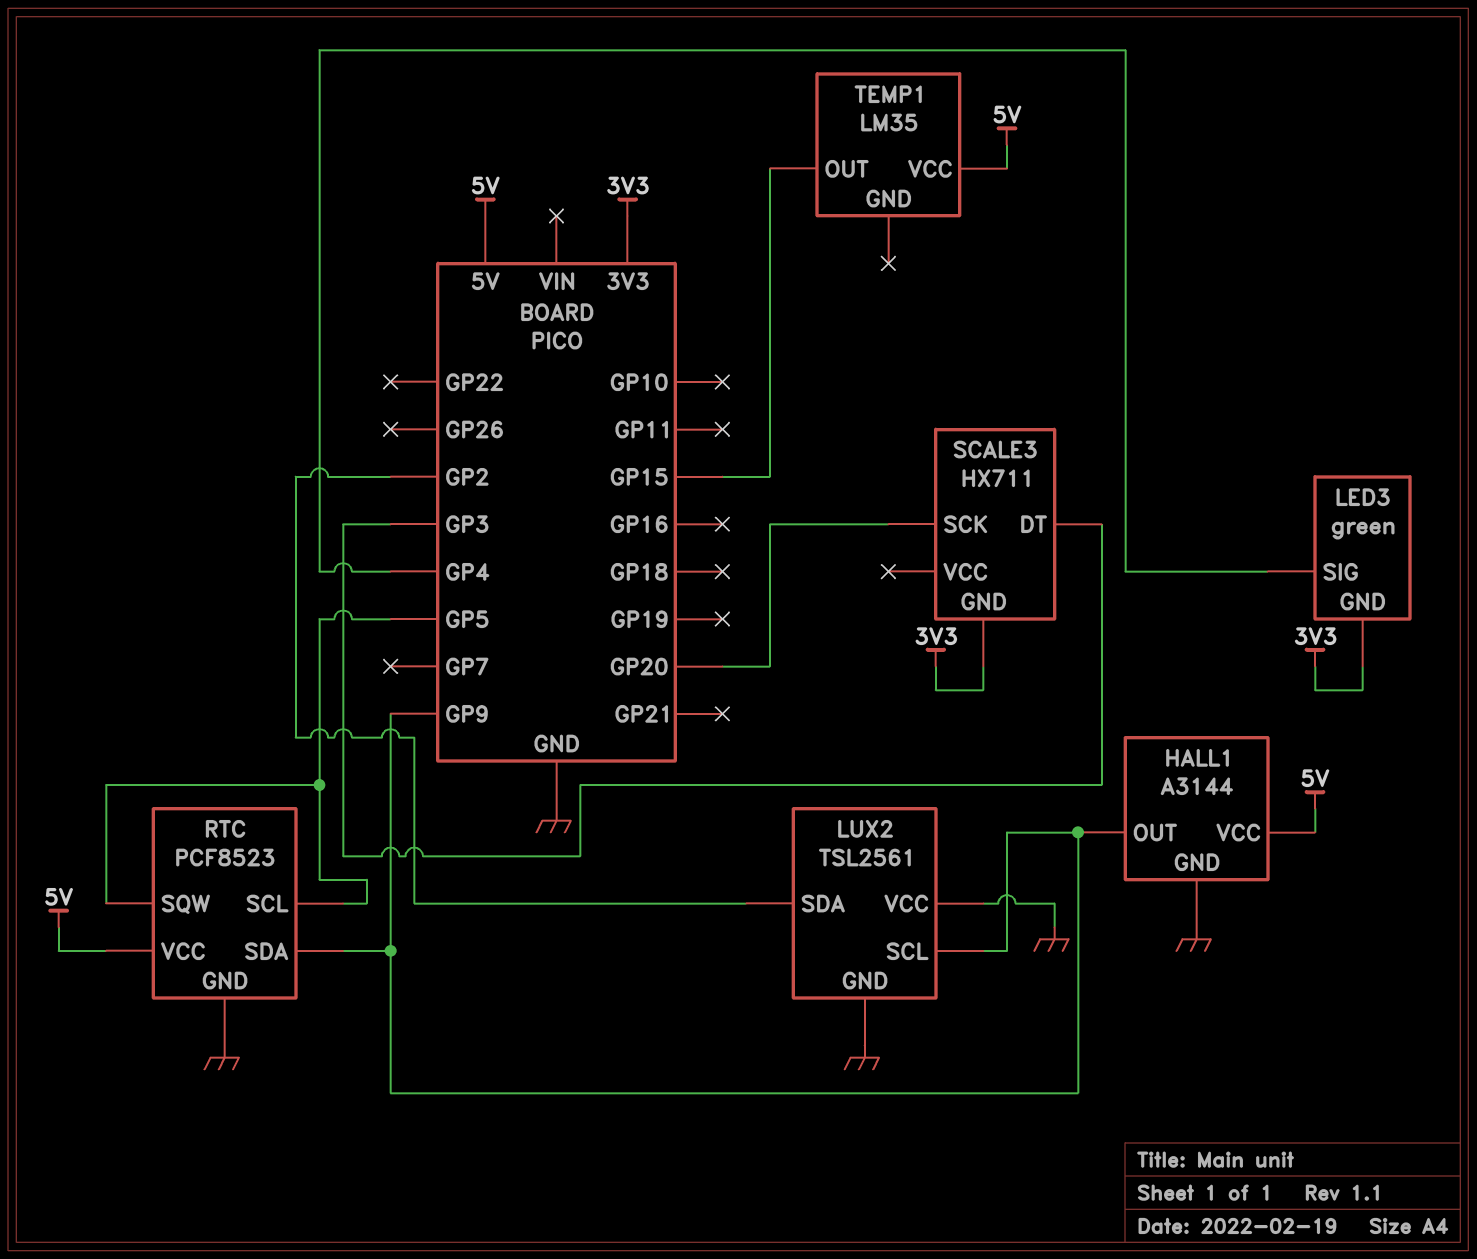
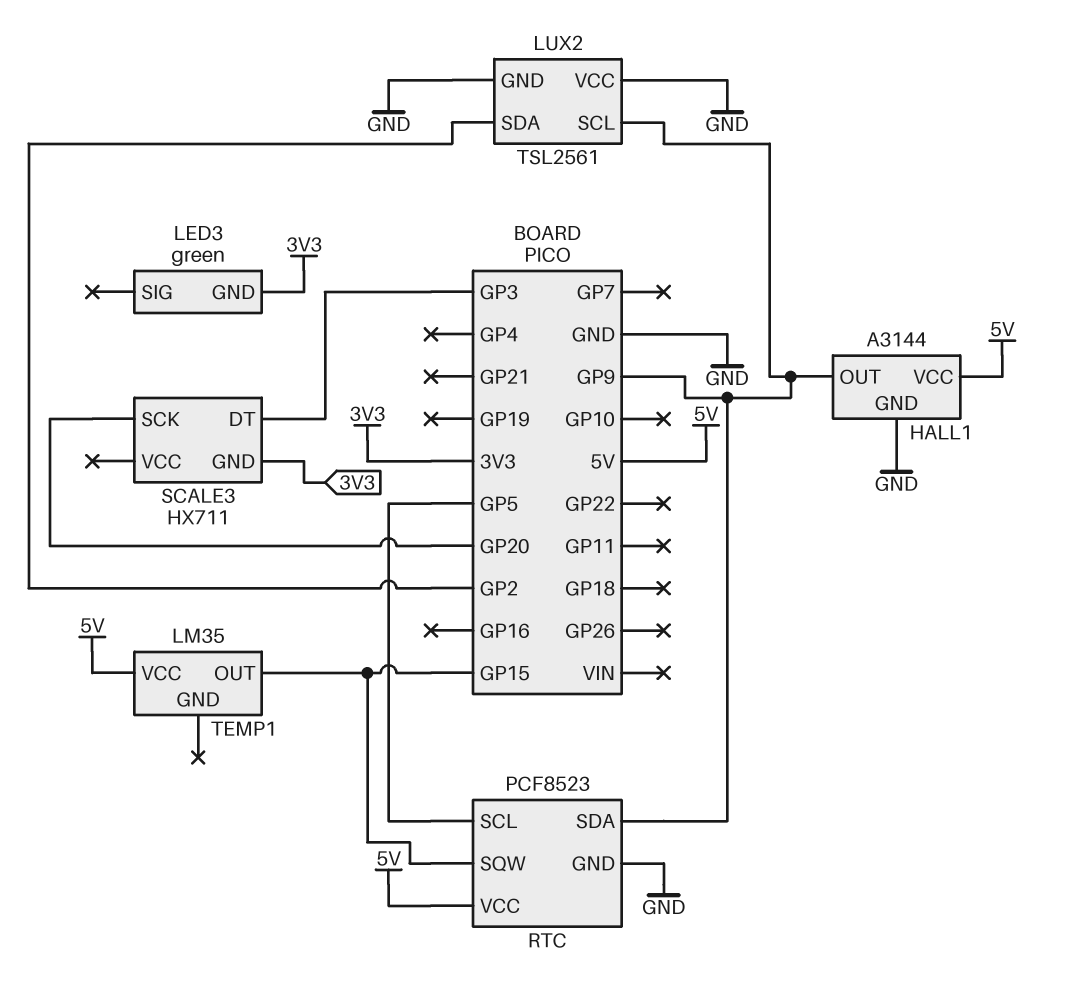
LED3 pin SIG: GP4 -> none
RTC pin SQW: GP5 -> GP15

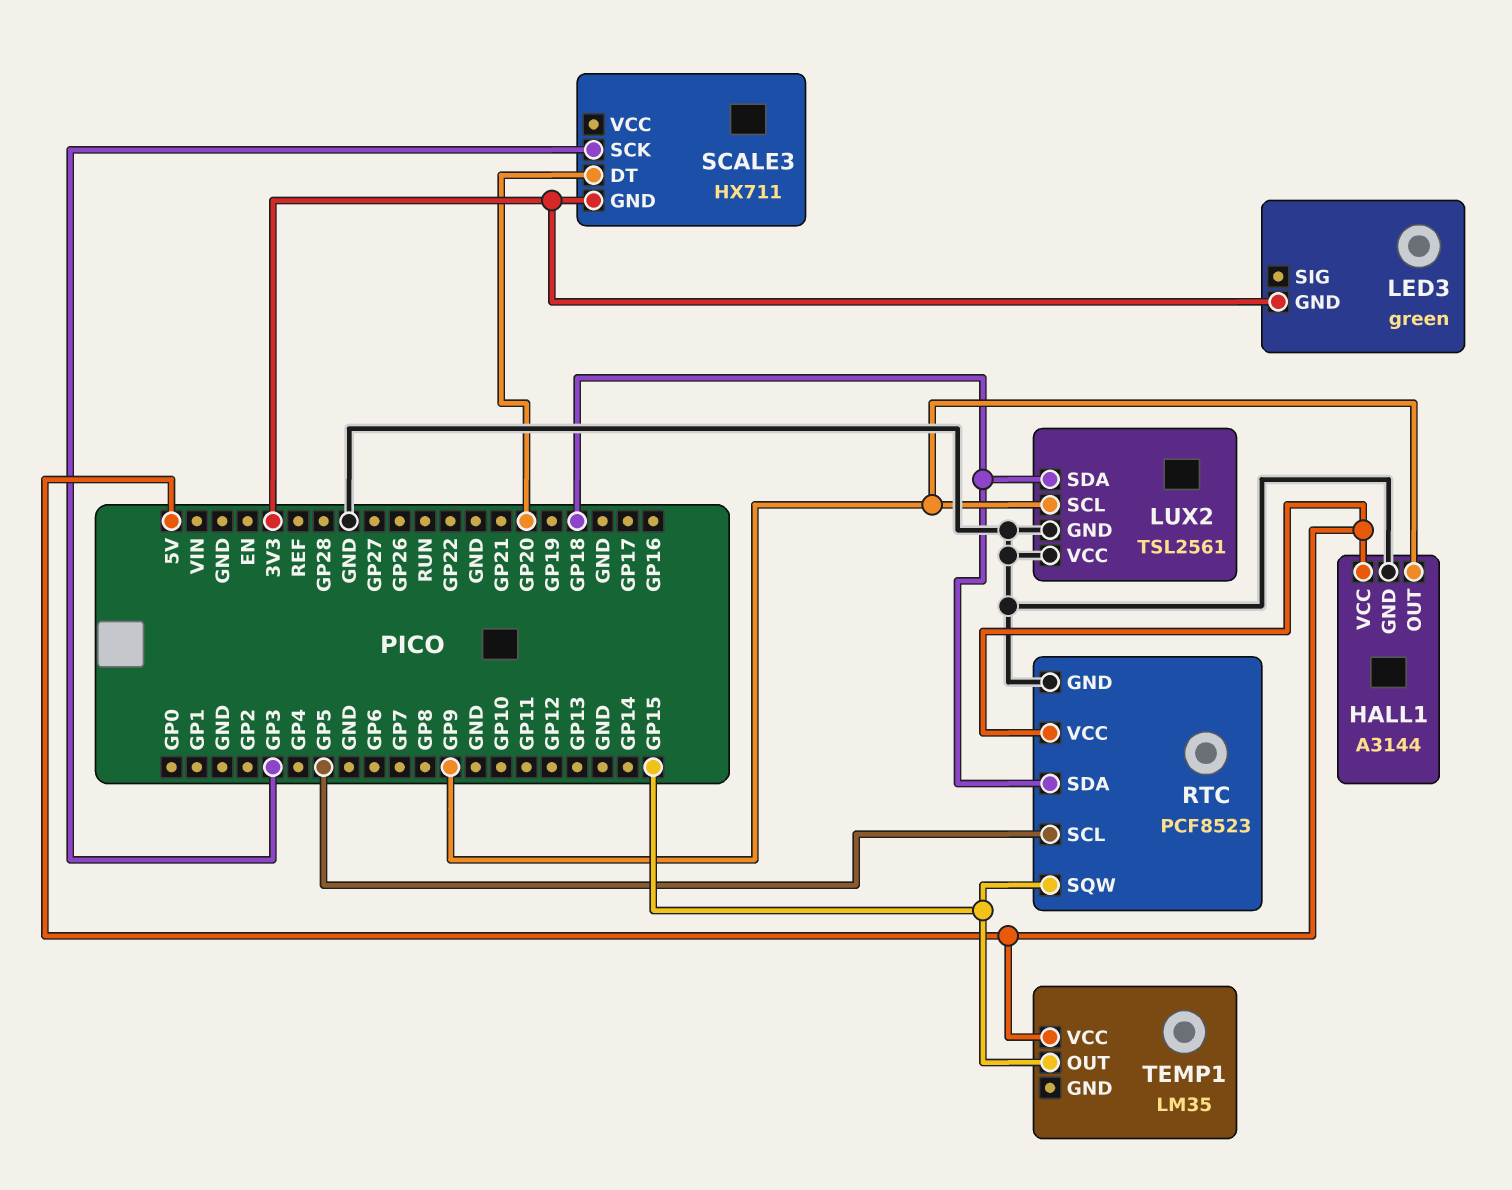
LUX2 pin SDA: GP2 -> GP18
RTC pin SDA: GP9 -> GP18
SCALE3 pin DT: GP3 -> GP20
SCALE3 pin SCK: GP20 -> GP3

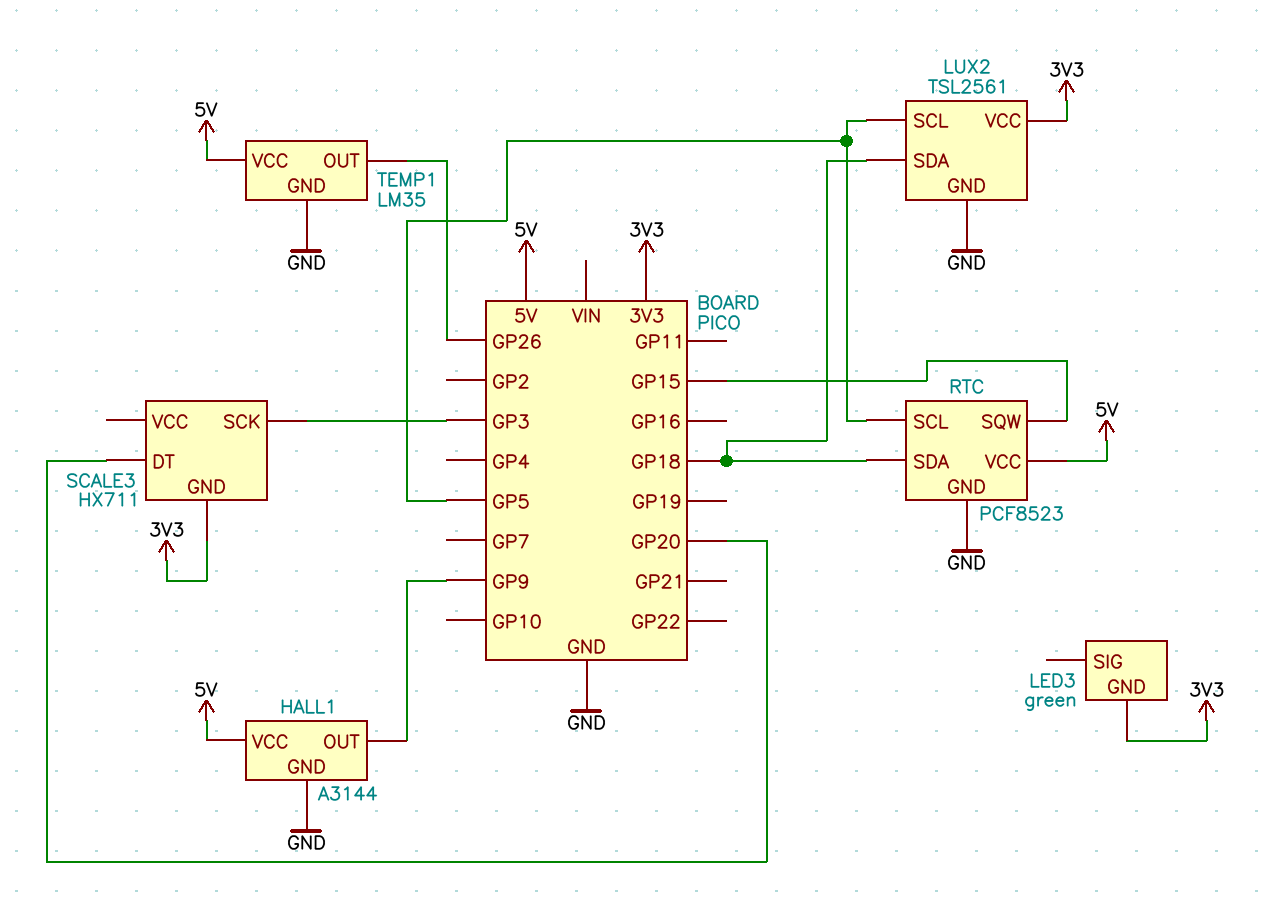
LUX2 pin SCL: GP9 -> GP5
LUX2 pin VCC: GND -> 3V3
TEMP1 pin GND: none -> GND
TEMP1 pin OUT: GP15 -> GP26

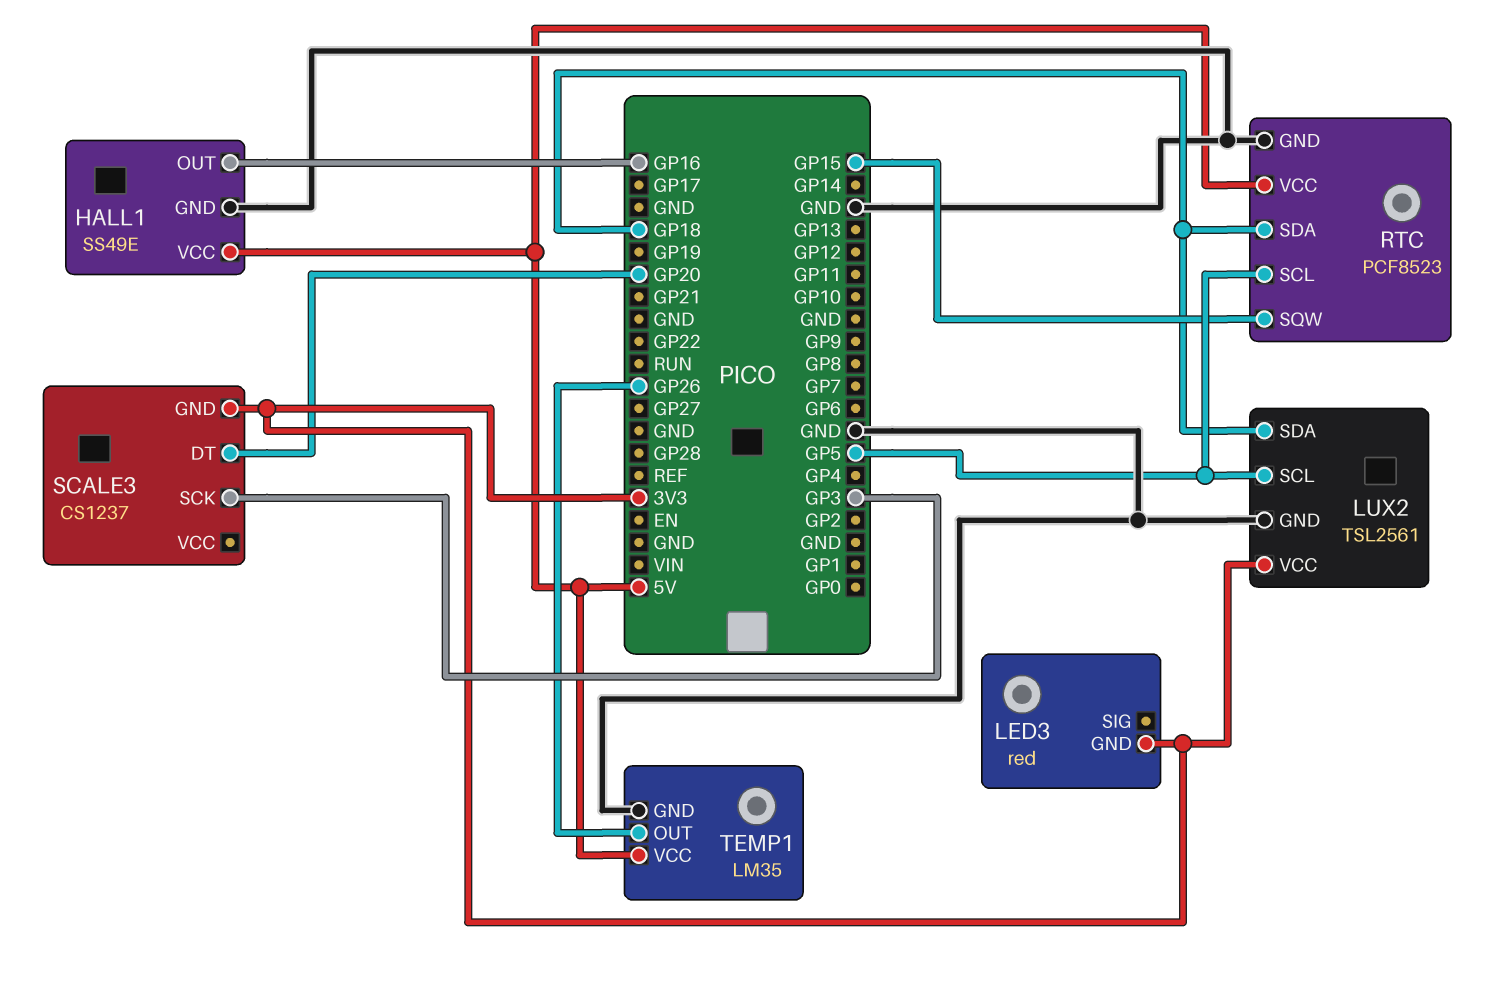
HALL1: A3144 -> SS49E
HALL1 pin OUT: GP9 -> GP16
LED3: green -> red
SCALE3: HX711 -> CS1237

